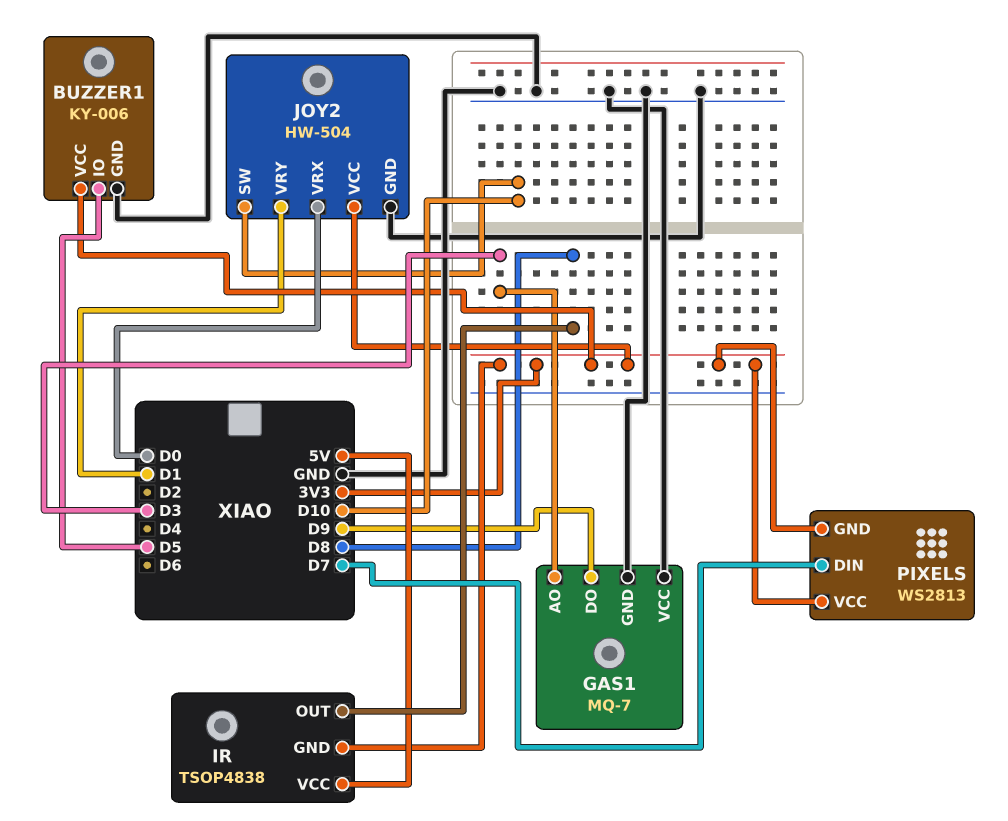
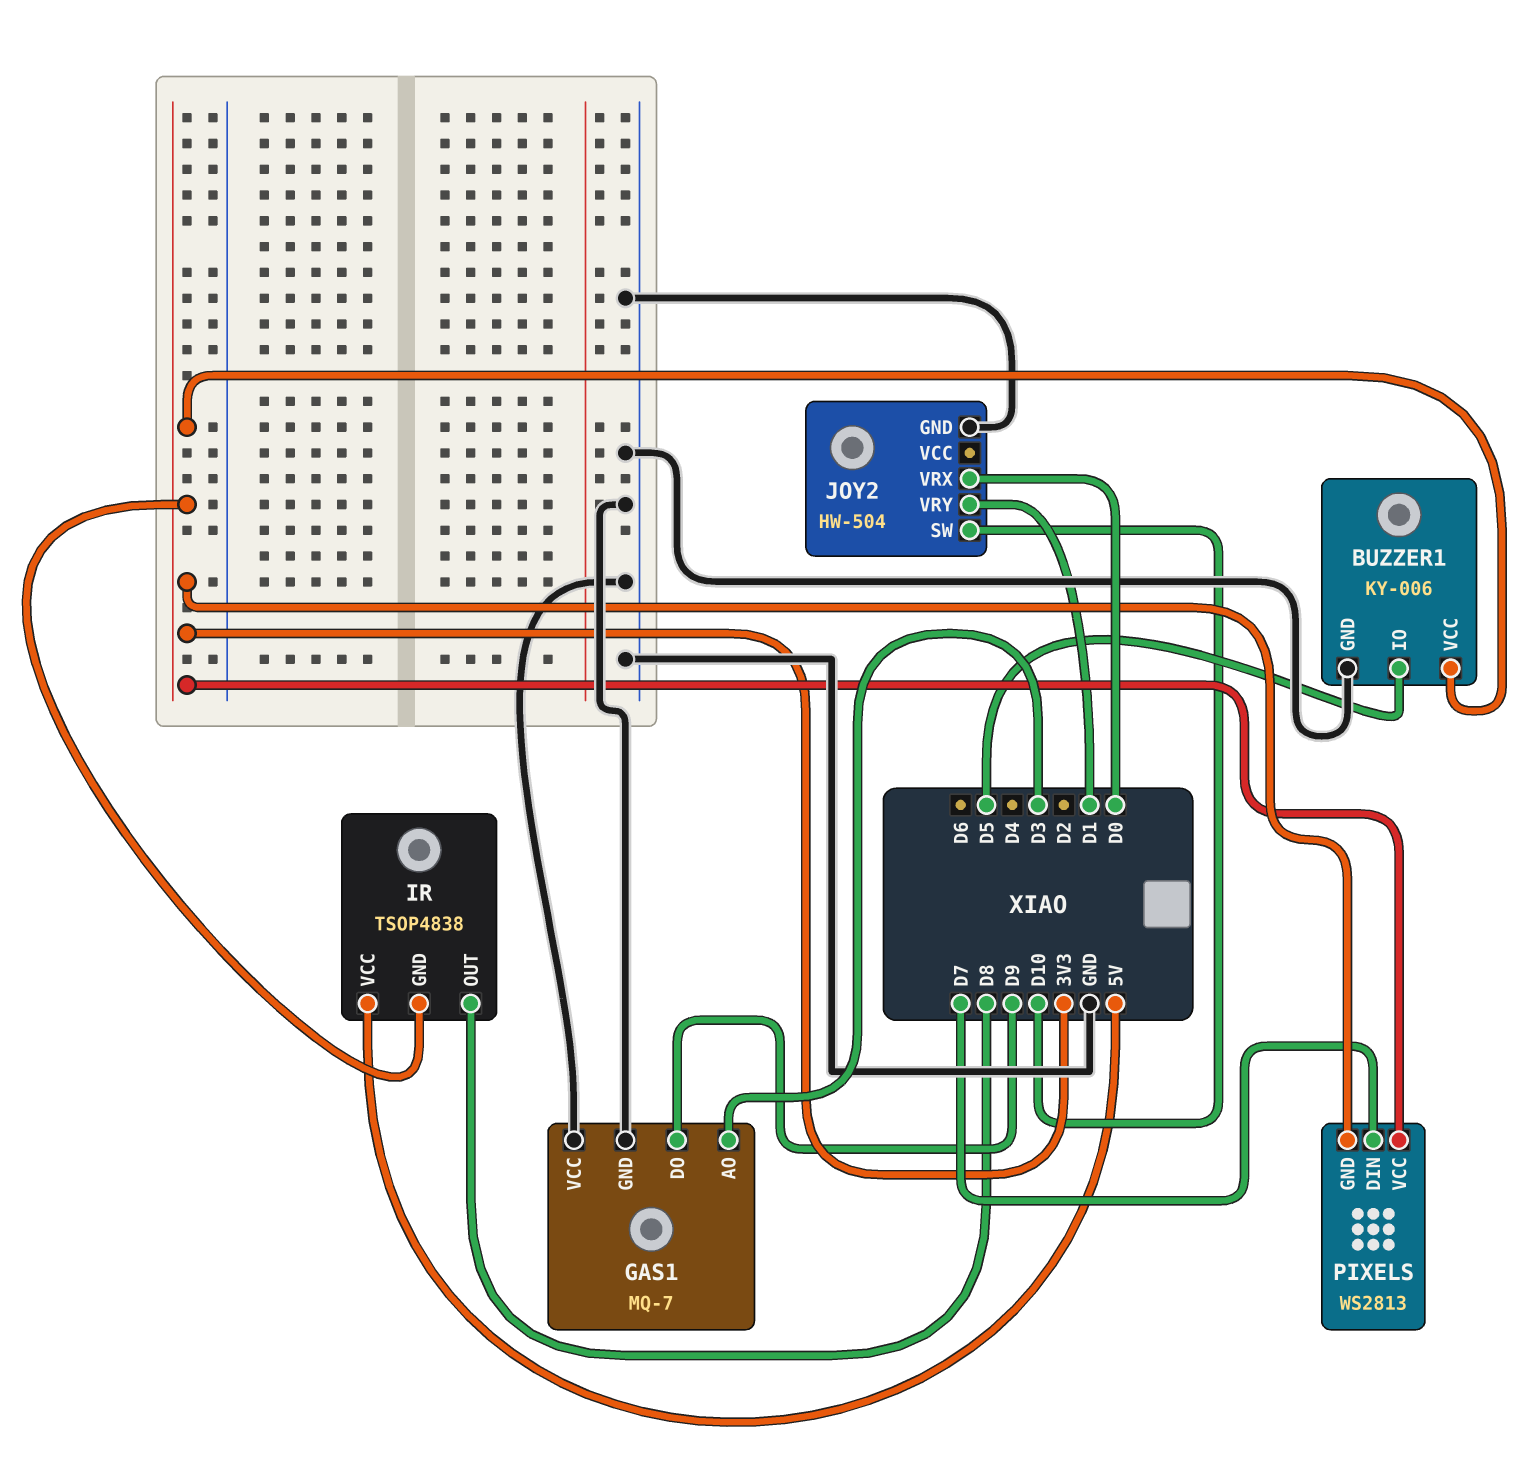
JOY2 pin VCC: 3V3 -> none

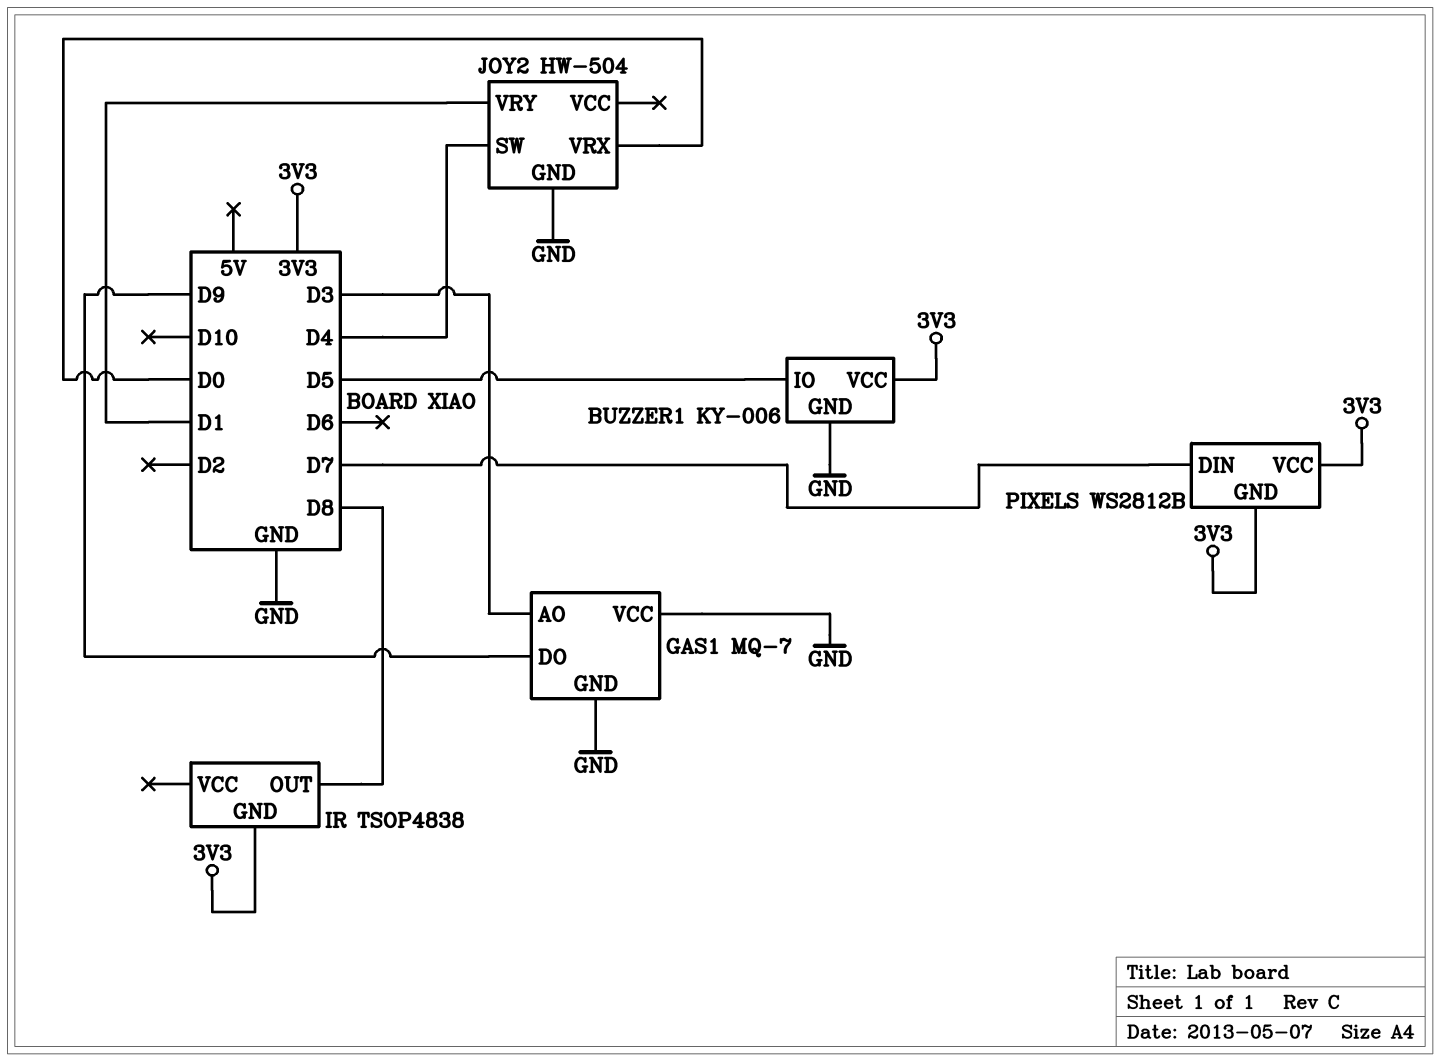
IR pin VCC: 5V -> none
JOY2 pin SW: D10 -> D4
PIXELS: WS2813 -> WS2812B

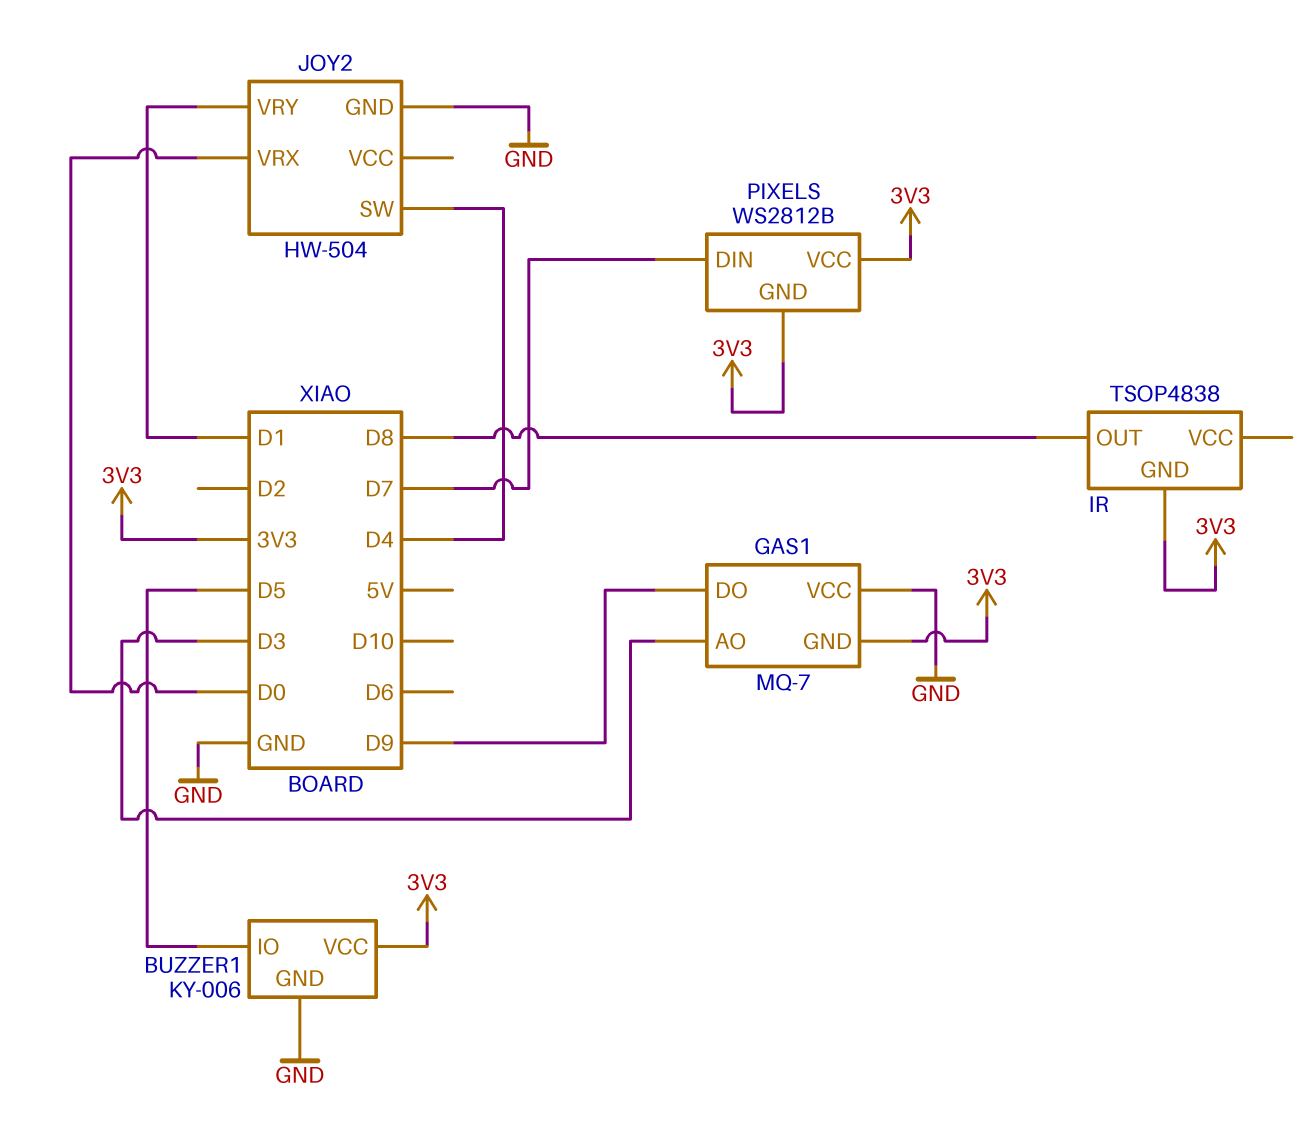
GAS1 pin GND: GND -> 3V3

